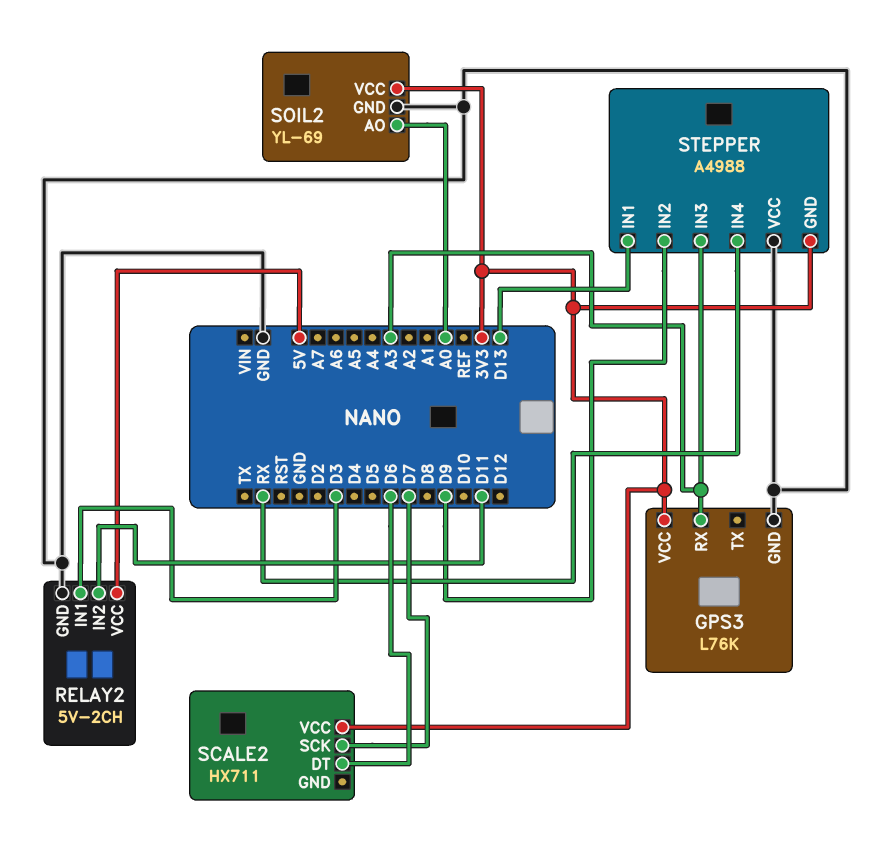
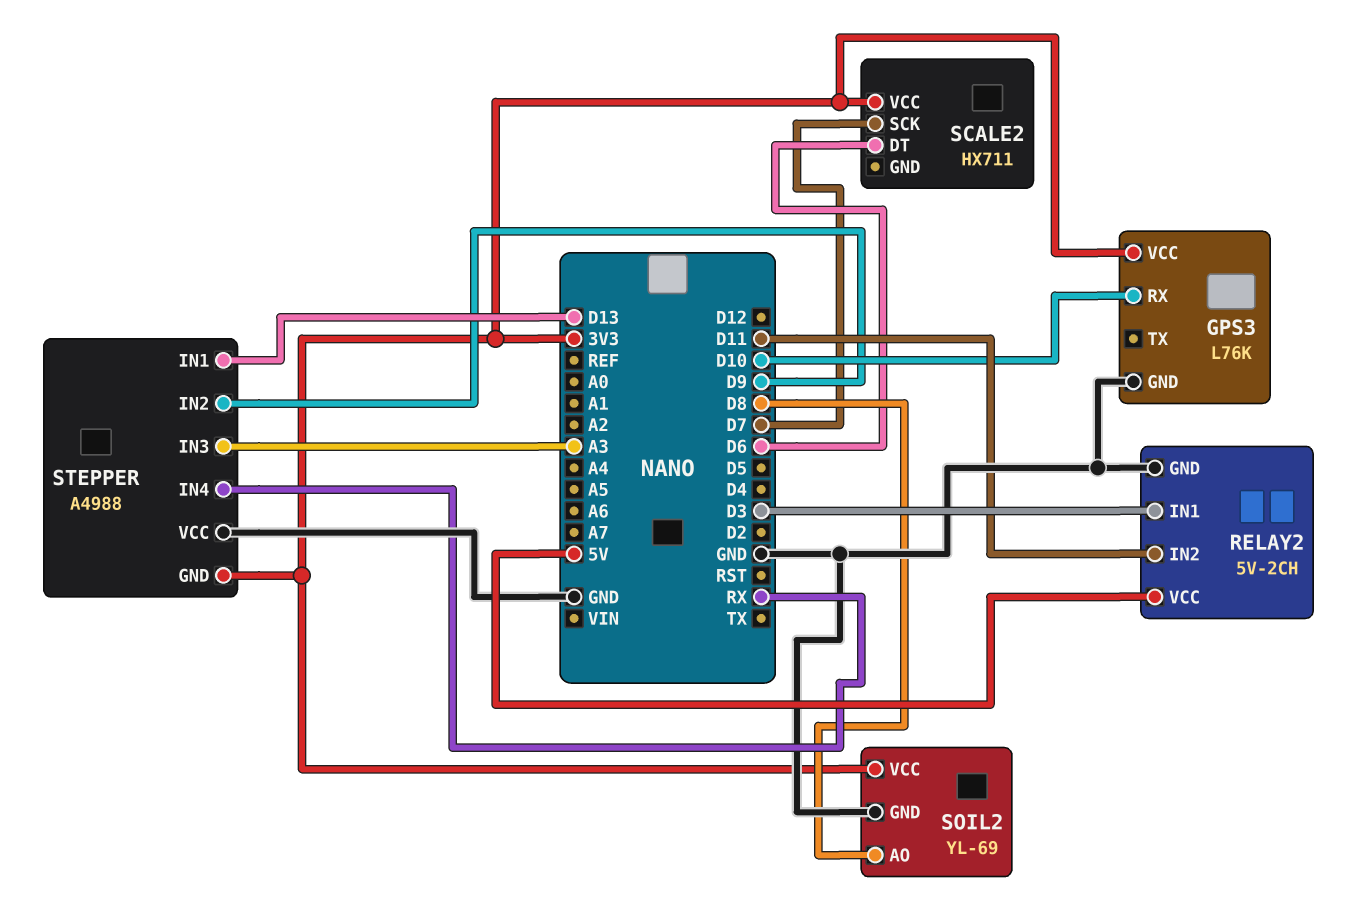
GPS3 pin RX: A3 -> D10
SOIL2 pin AO: A0 -> D8

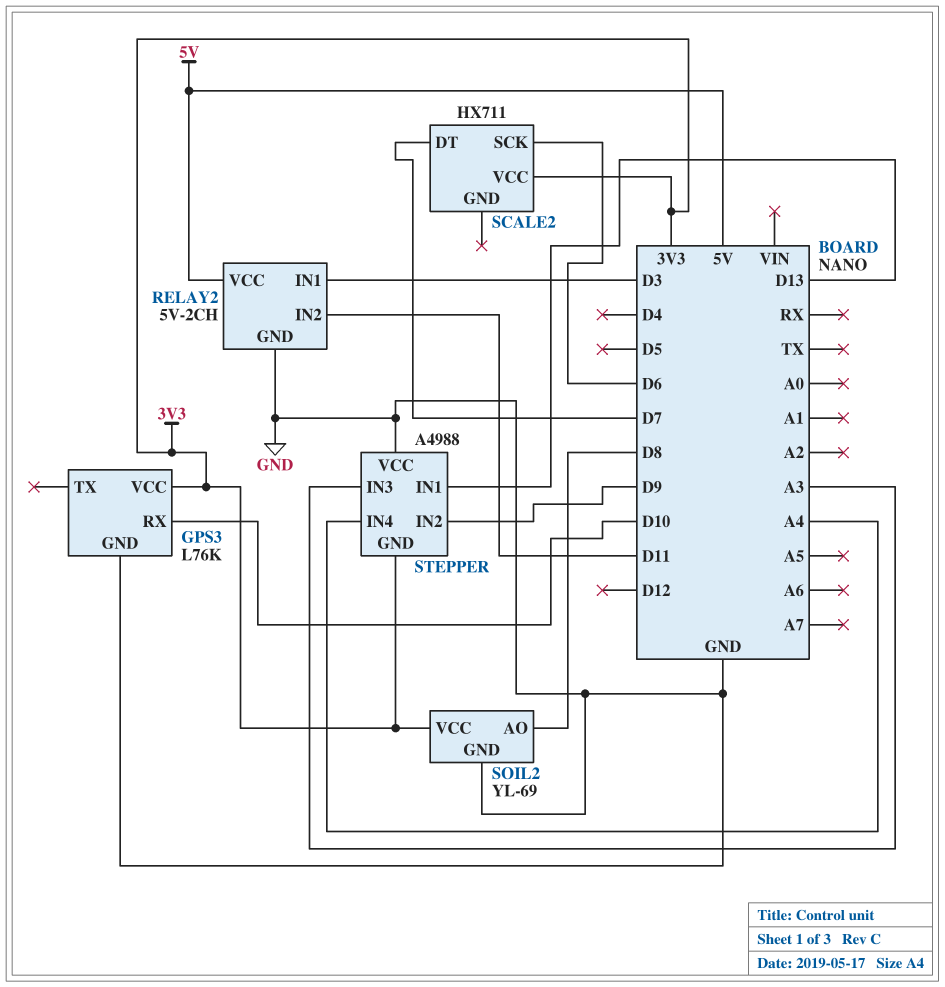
SCALE2 pin DT: D6 -> D7
SCALE2 pin SCK: D7 -> D6
STEPPER pin IN4: RX -> A4

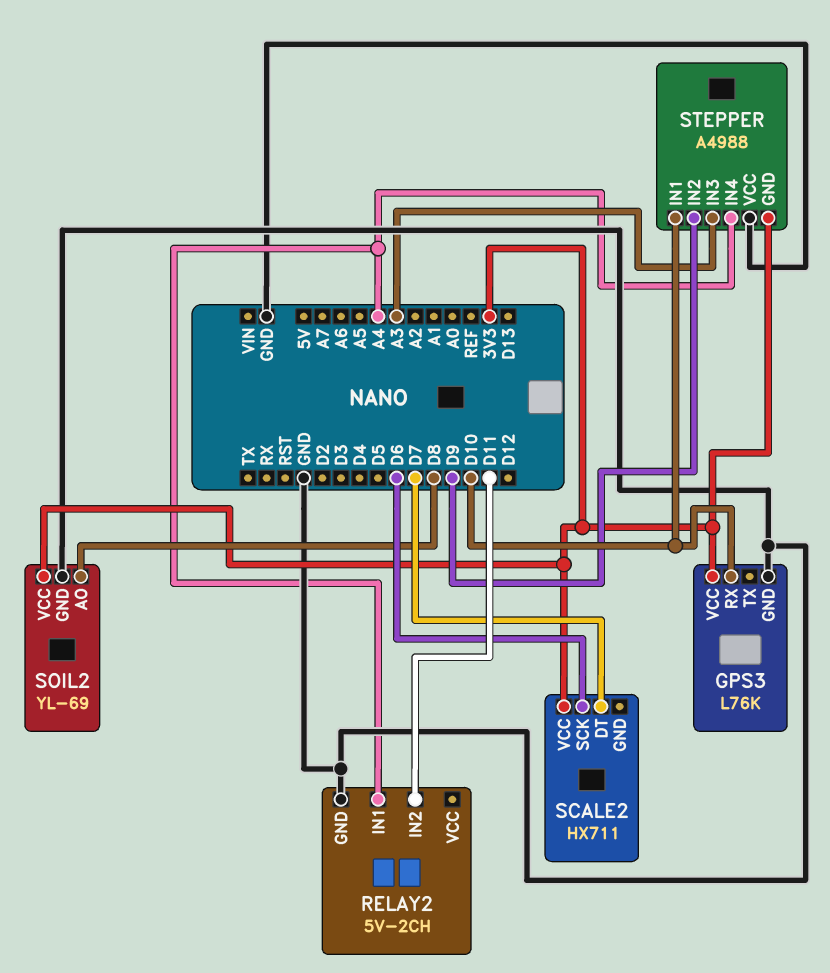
RELAY2 pin IN1: D3 -> A4
RELAY2 pin VCC: 5V -> none
STEPPER pin IN1: D13 -> D10

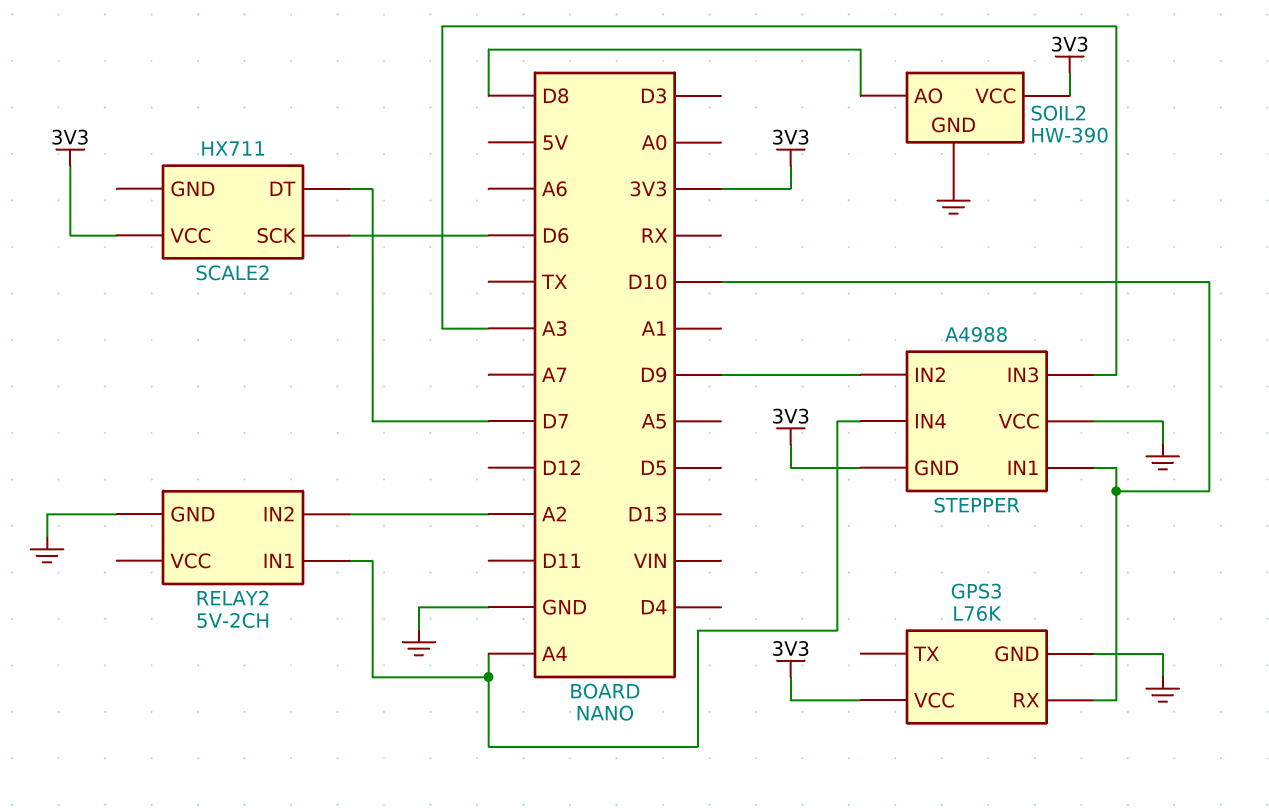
RELAY2 pin IN2: D11 -> A2
SOIL2: YL-69 -> HW-390

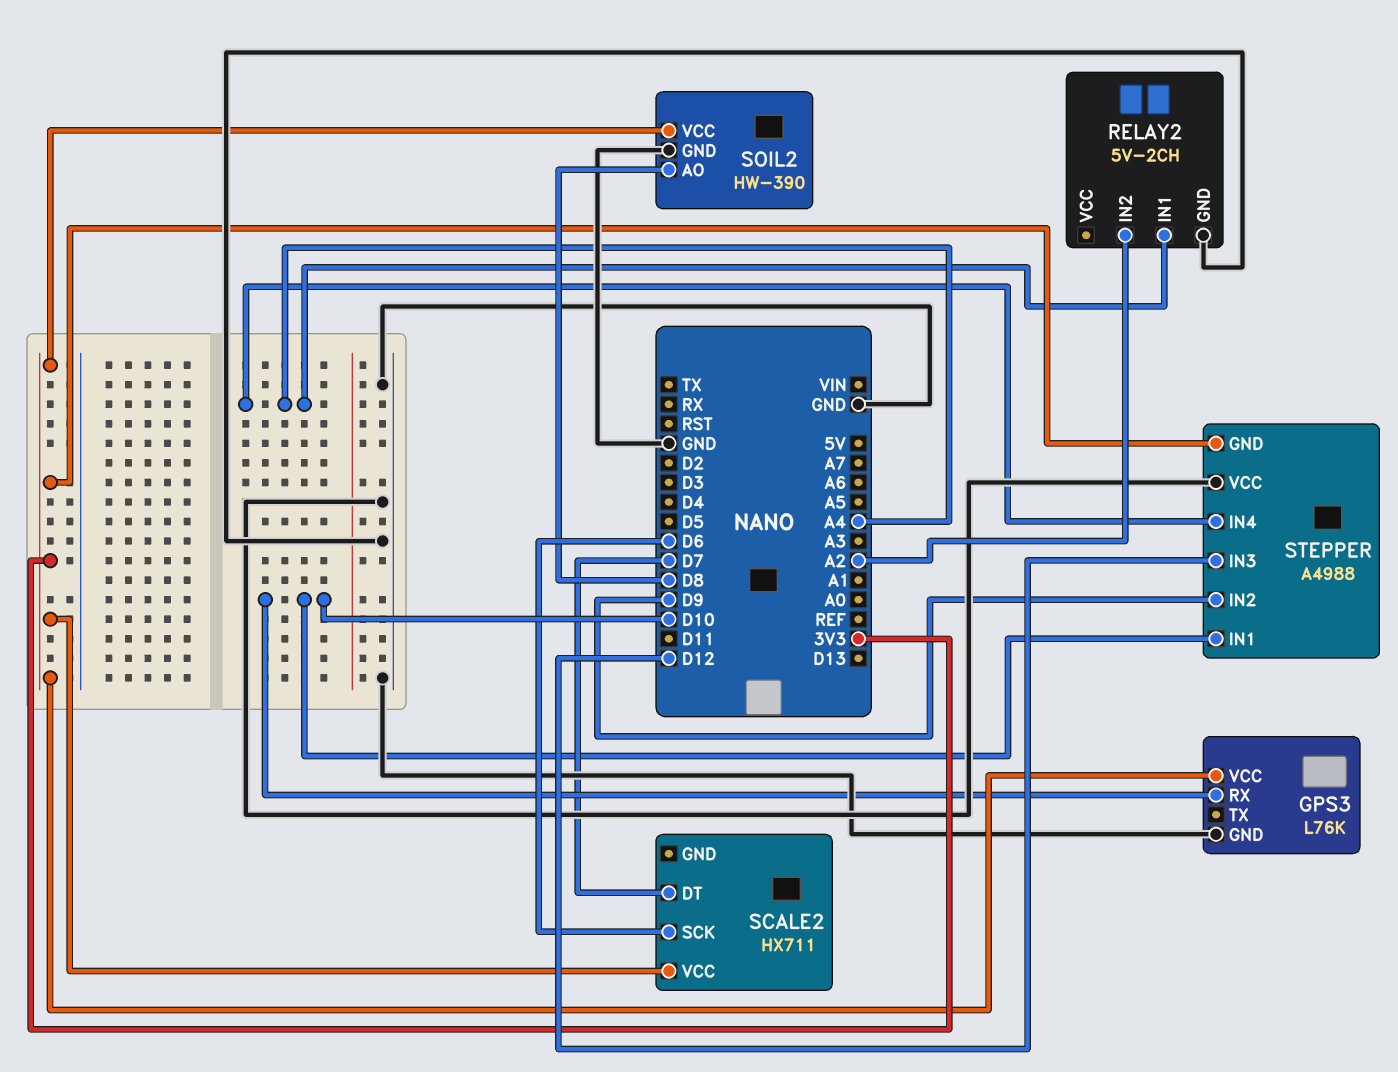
STEPPER pin IN3: A3 -> D12

